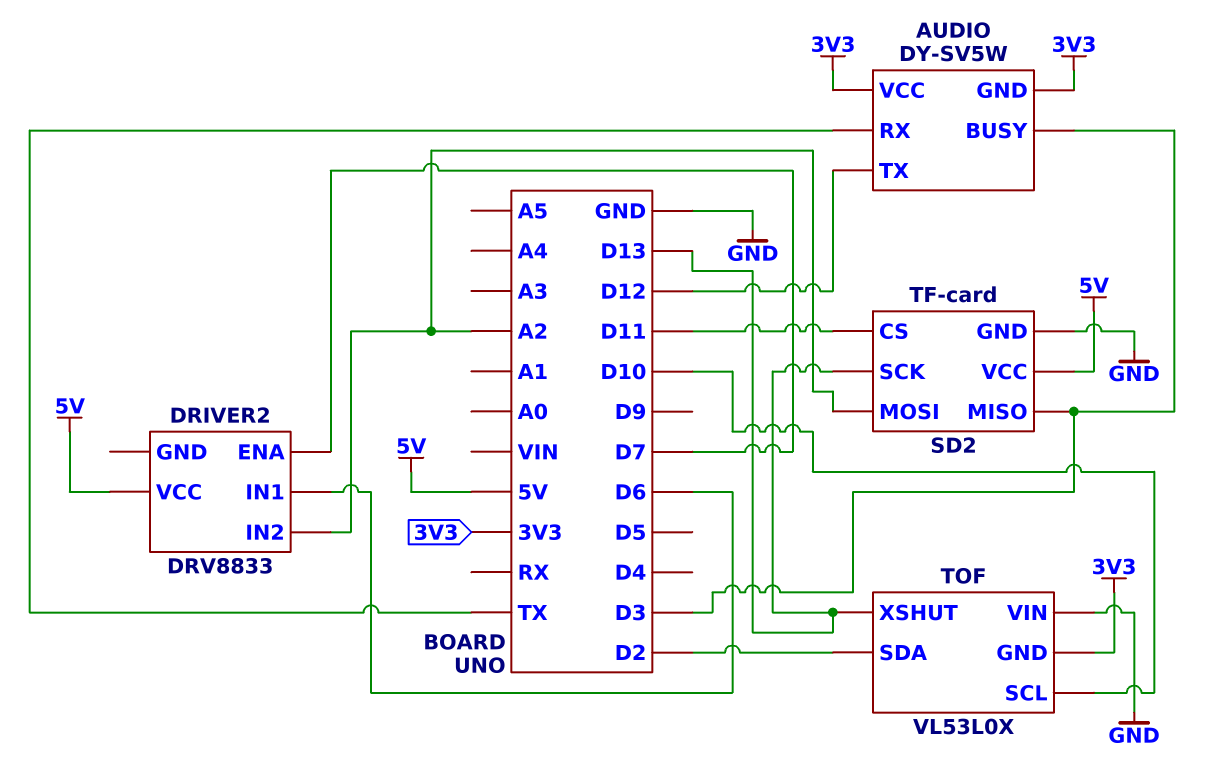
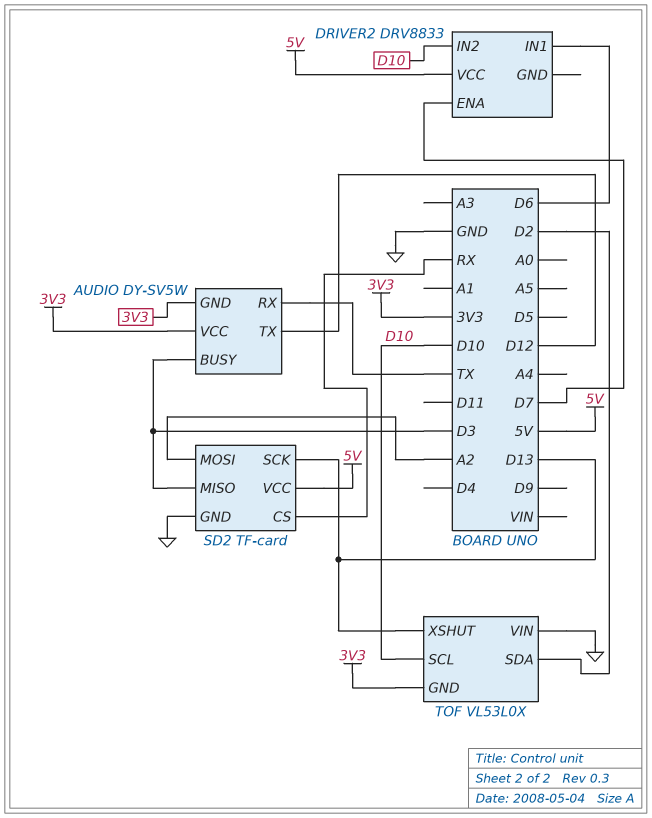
DRIVER2 pin IN2: A2 -> D10
SD2 pin CS: D11 -> RX

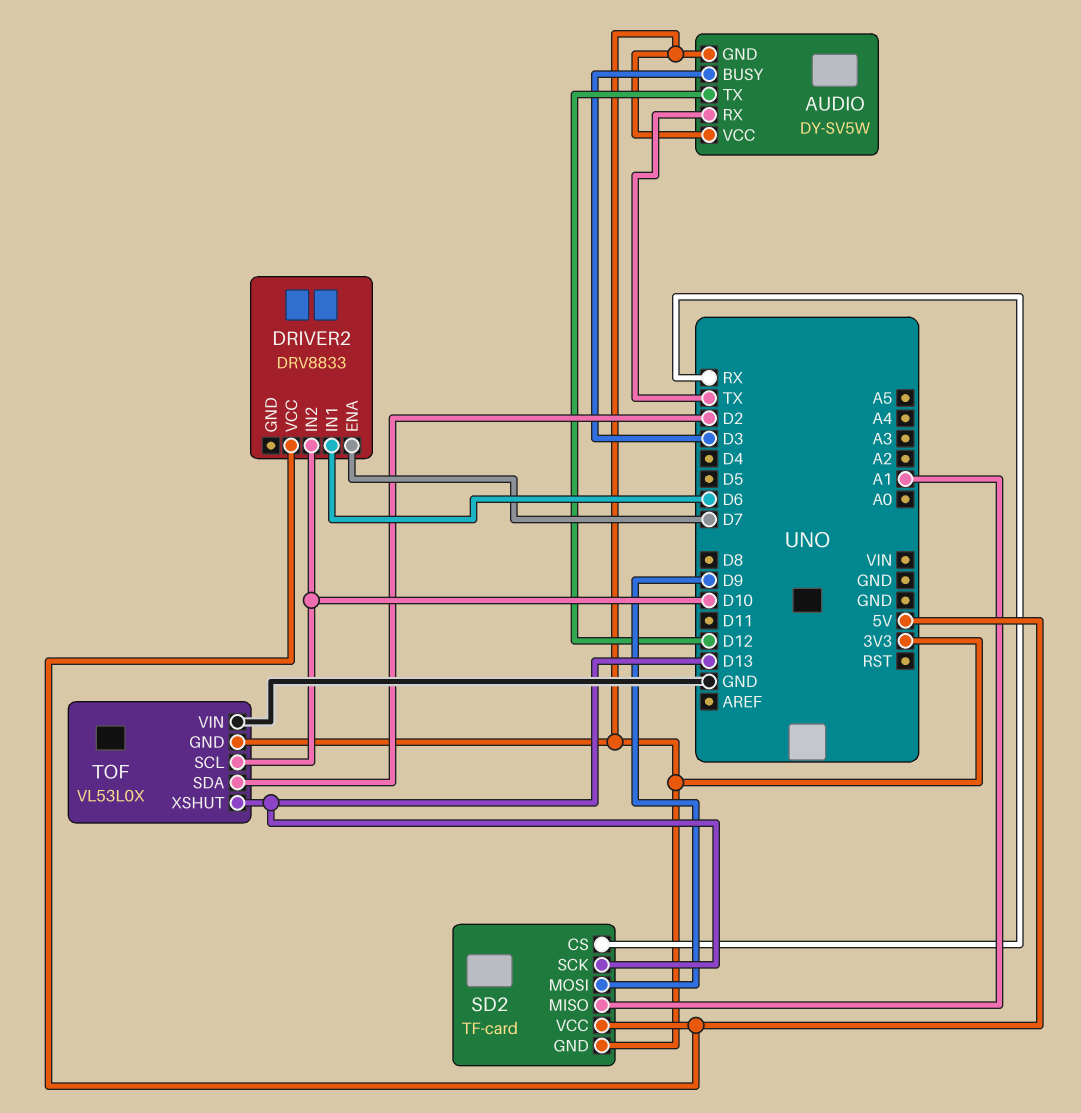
SD2 pin GND: GND -> 3V3
SD2 pin MISO: D3 -> A1
SD2 pin MOSI: A2 -> D9

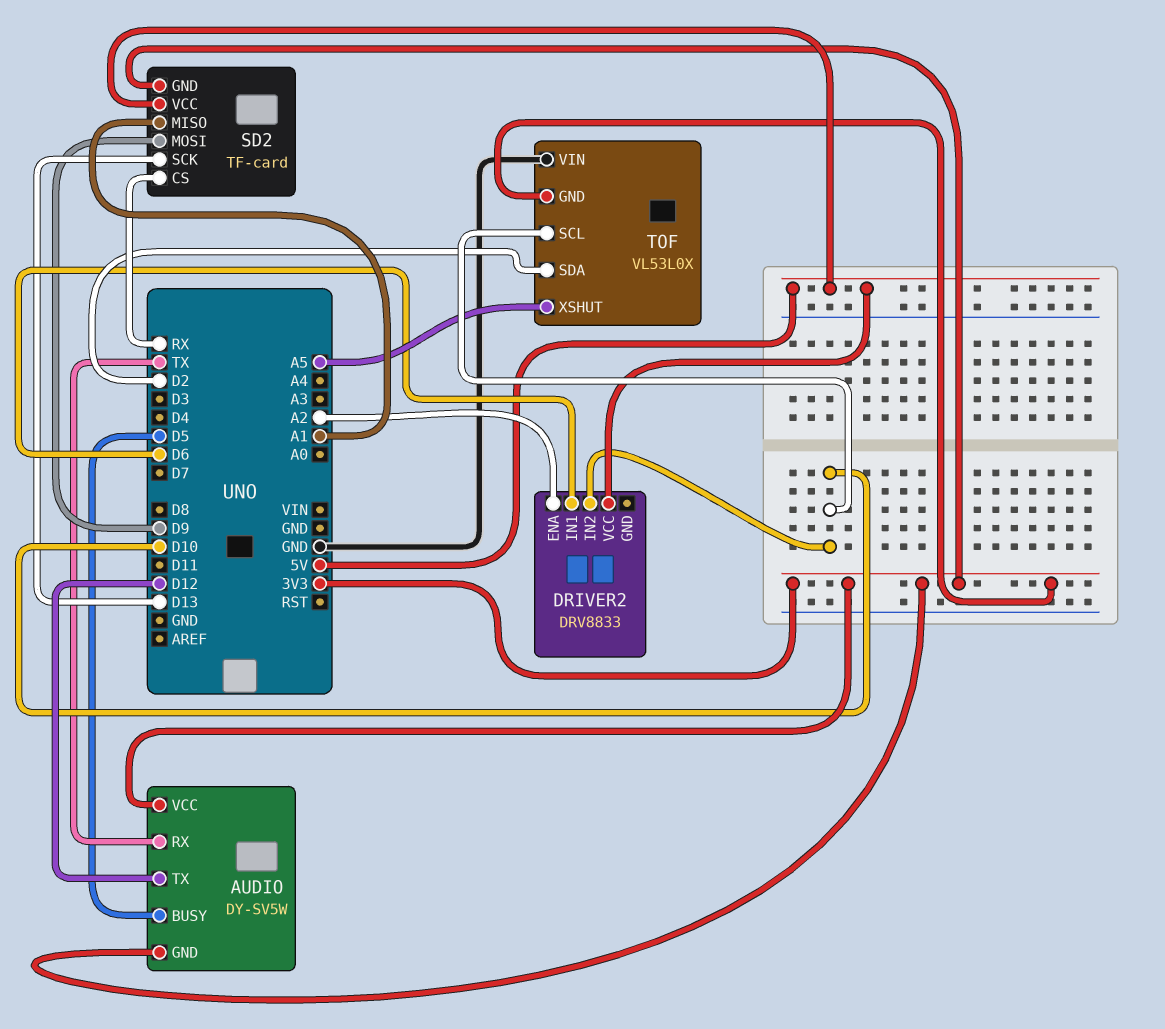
AUDIO pin BUSY: D3 -> D5
DRIVER2 pin ENA: D7 -> A2
TOF pin XSHUT: D13 -> A5

